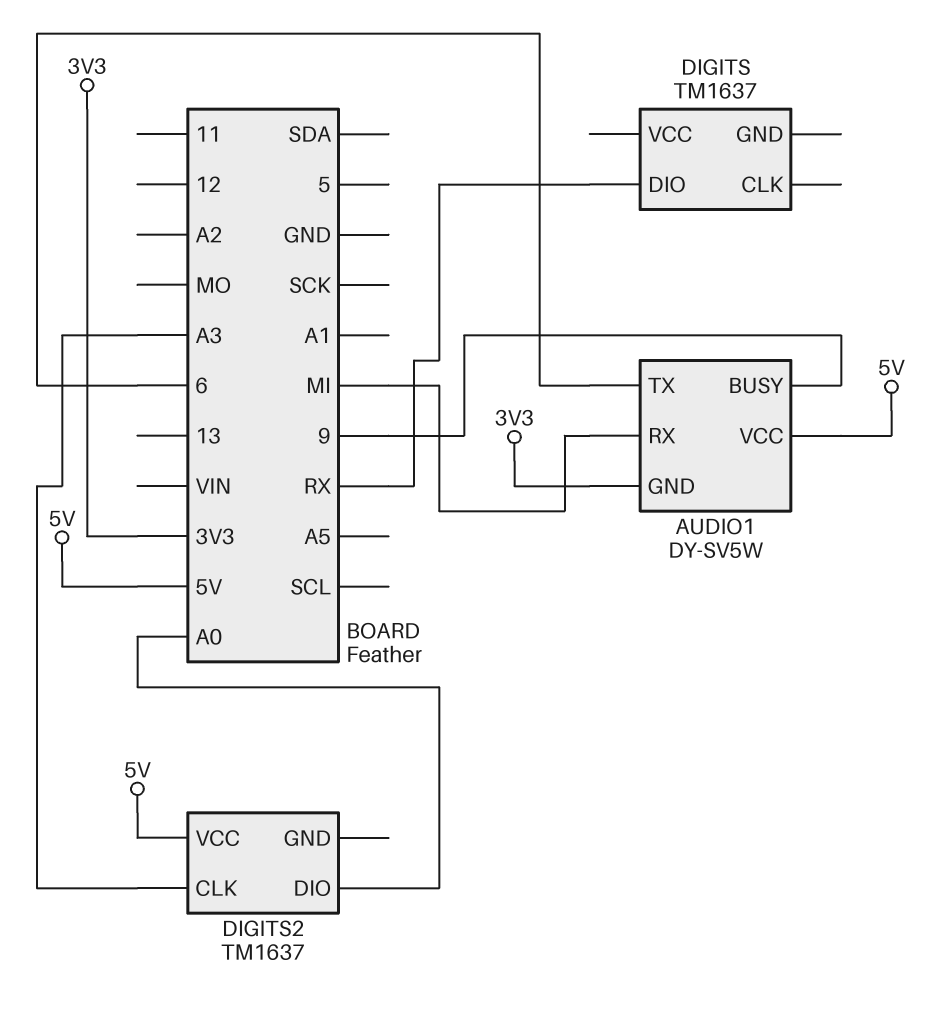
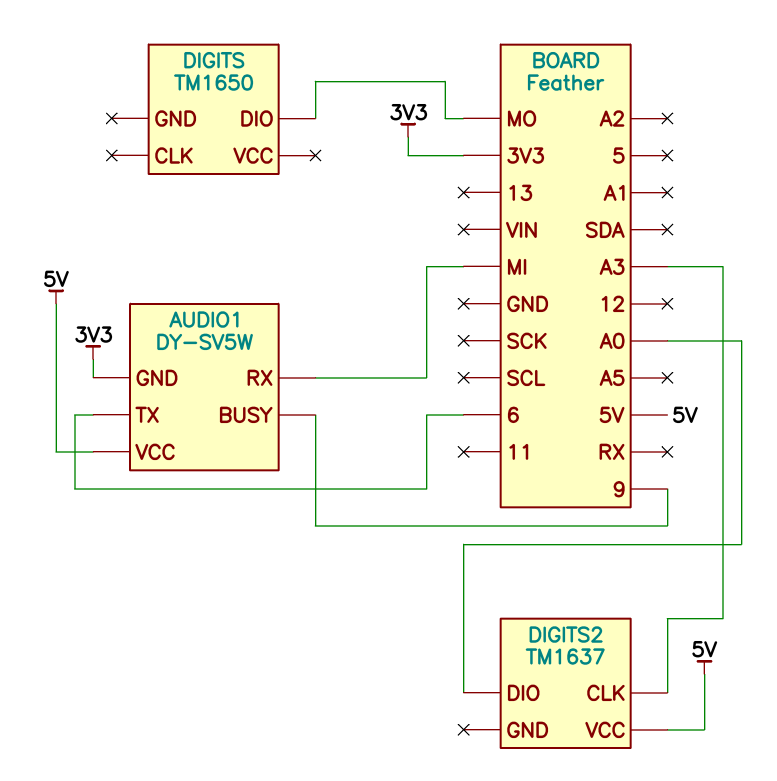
DIGITS: TM1637 -> TM1650
DIGITS pin DIO: RX -> MO

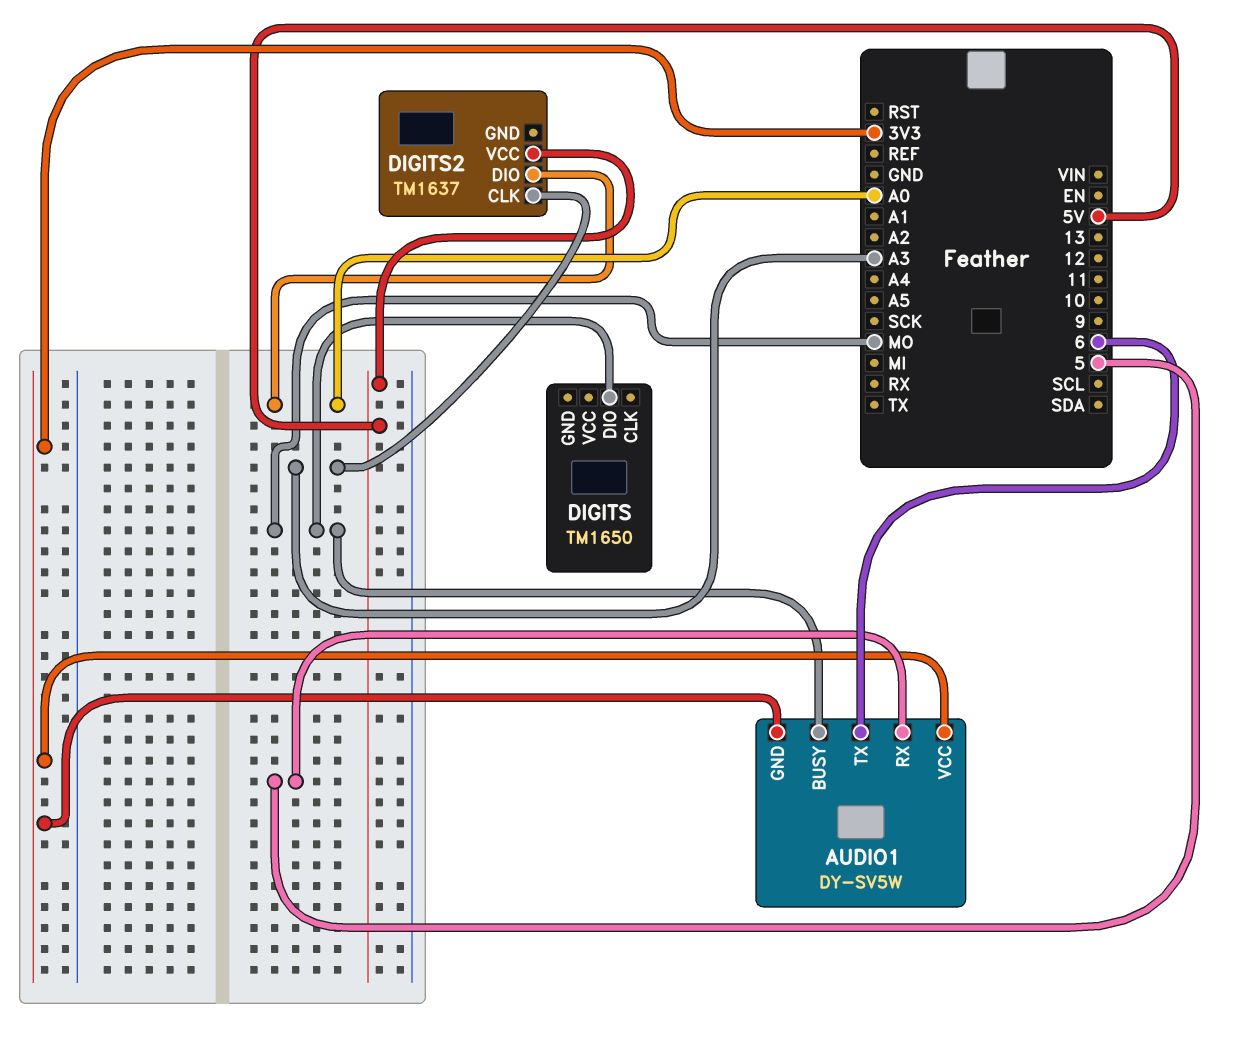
AUDIO1 pin BUSY: 9 -> MO
AUDIO1 pin RX: MI -> 5
AUDIO1 pin VCC: 5V -> 3V3

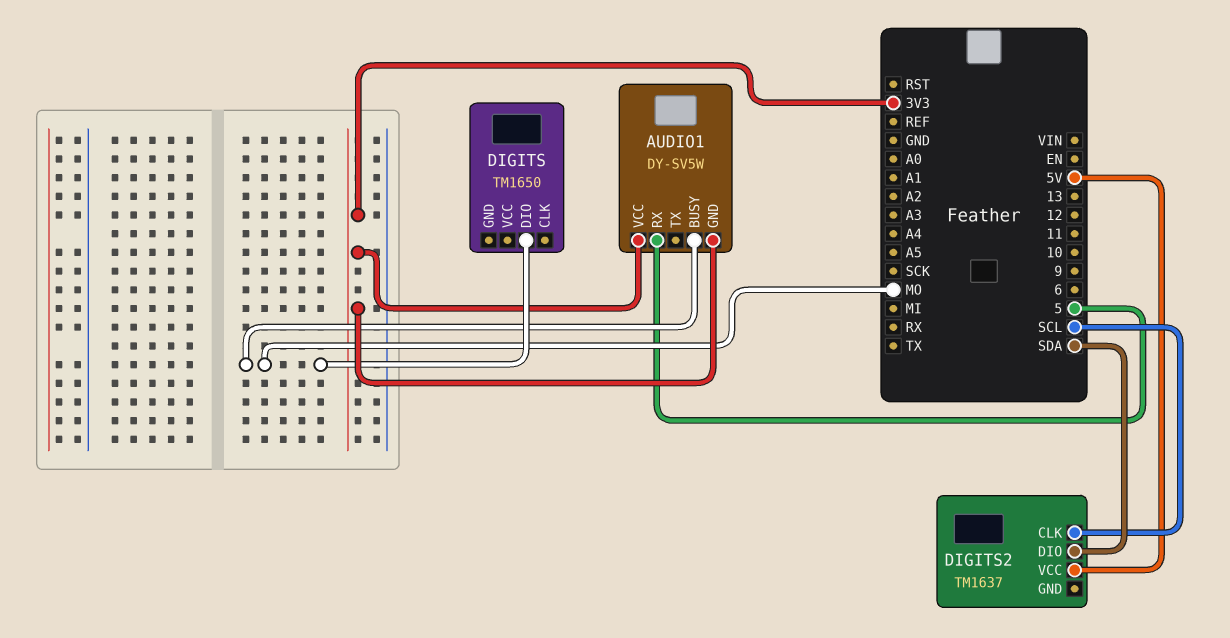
AUDIO1 pin TX: 6 -> none
DIGITS2 pin CLK: A3 -> SCL
DIGITS2 pin DIO: A0 -> SDA

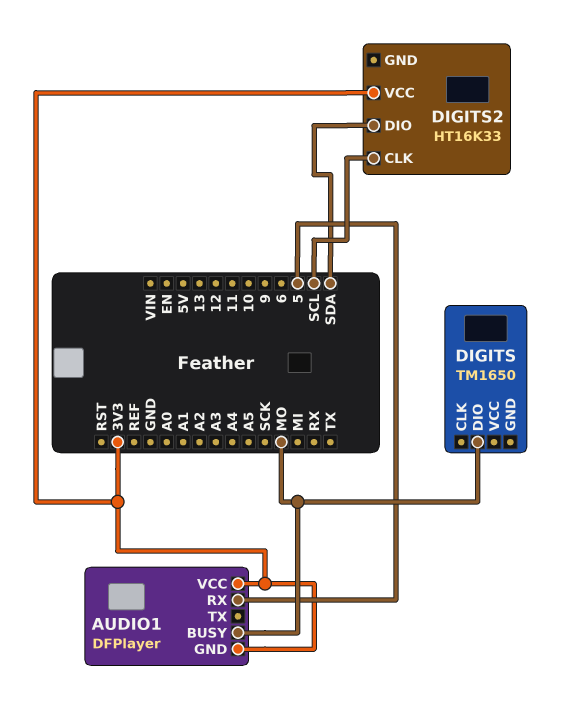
AUDIO1: DY-SV5W -> DFPlayer
DIGITS2: TM1637 -> HT16K33
DIGITS2 pin VCC: 5V -> 3V3

